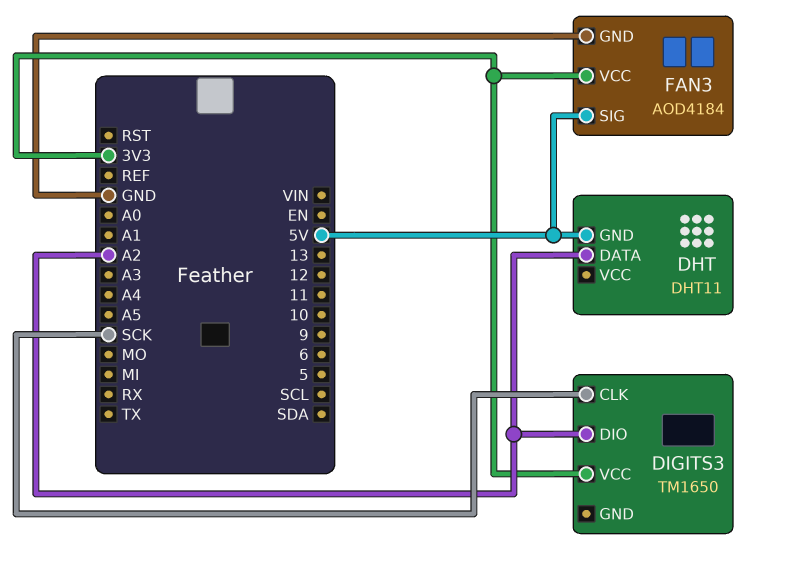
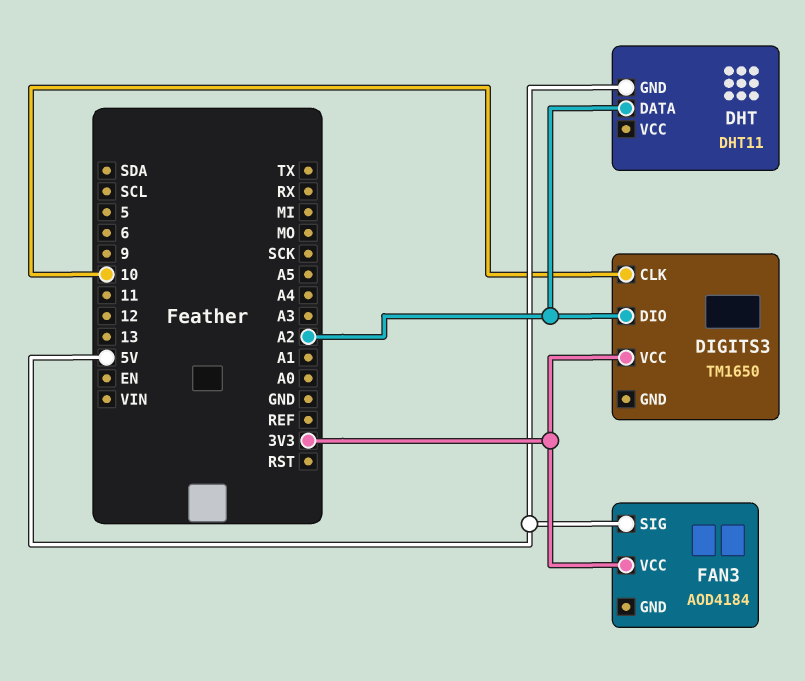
DIGITS3 pin CLK: SCK -> 10
FAN3 pin GND: GND -> none

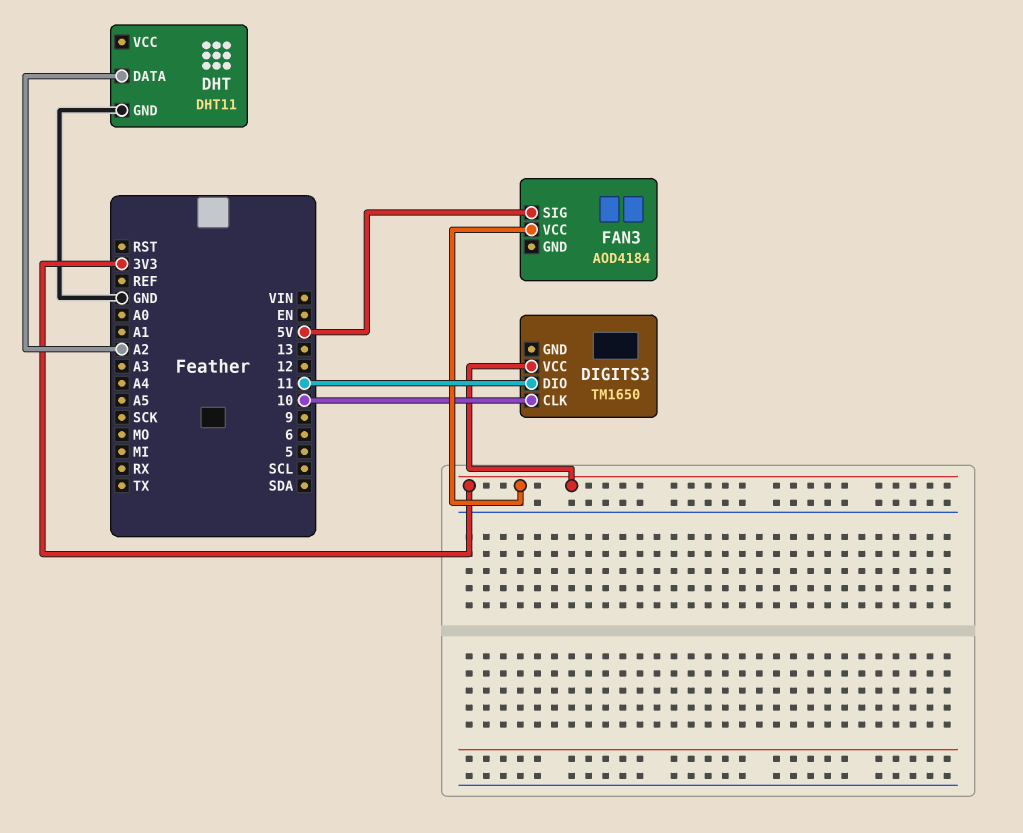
DHT pin GND: 5V -> GND
DIGITS3 pin DIO: A2 -> 11

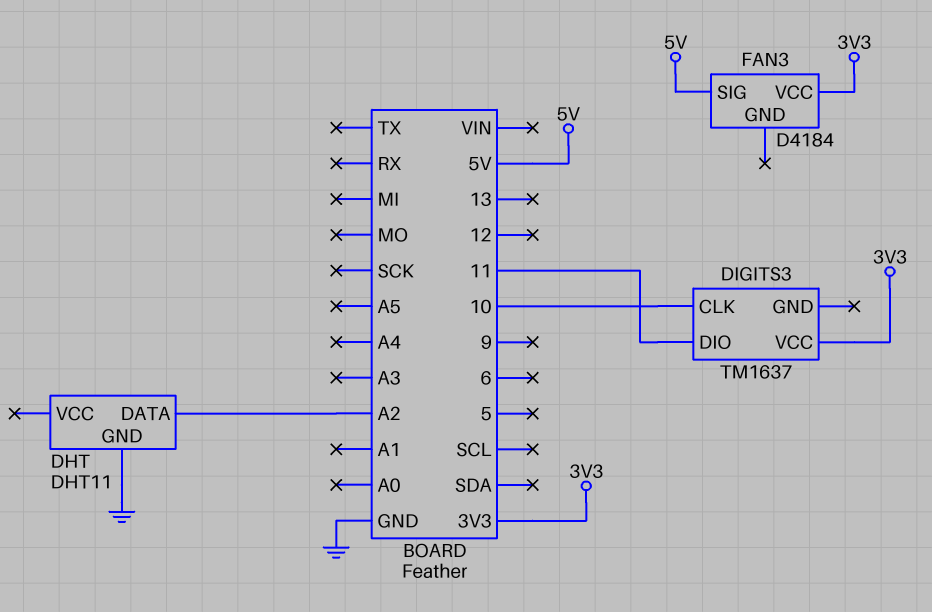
DIGITS3: TM1650 -> TM1637
FAN3: AOD4184 -> D4184

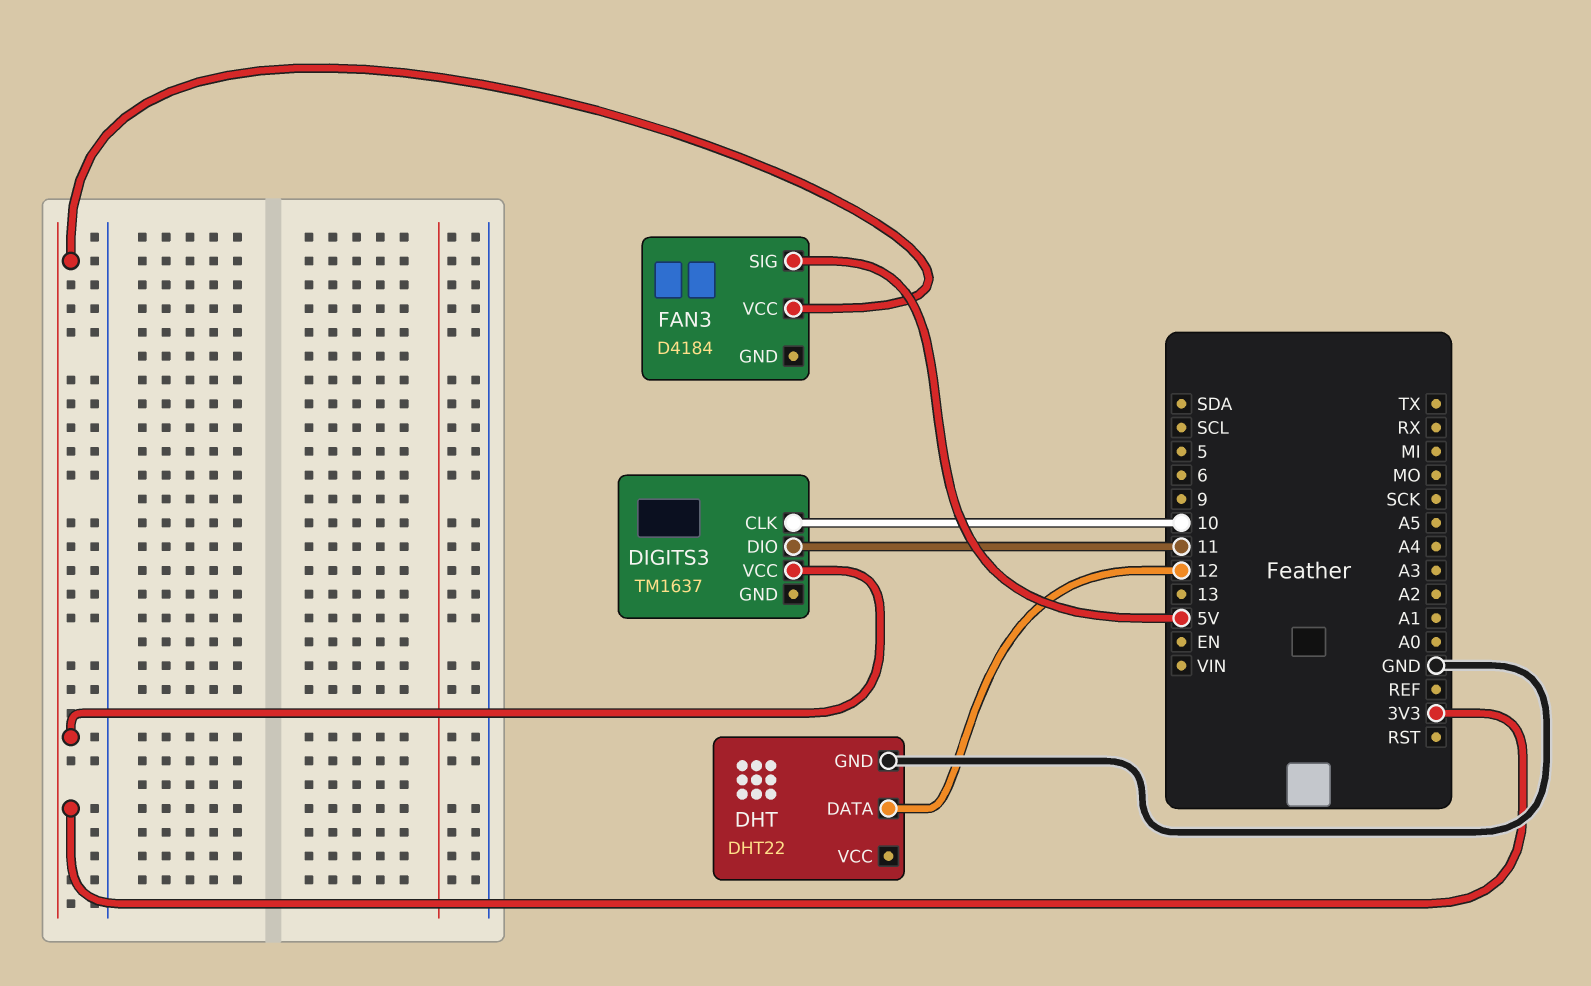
DHT: DHT11 -> DHT22
DHT pin DATA: A2 -> 12

